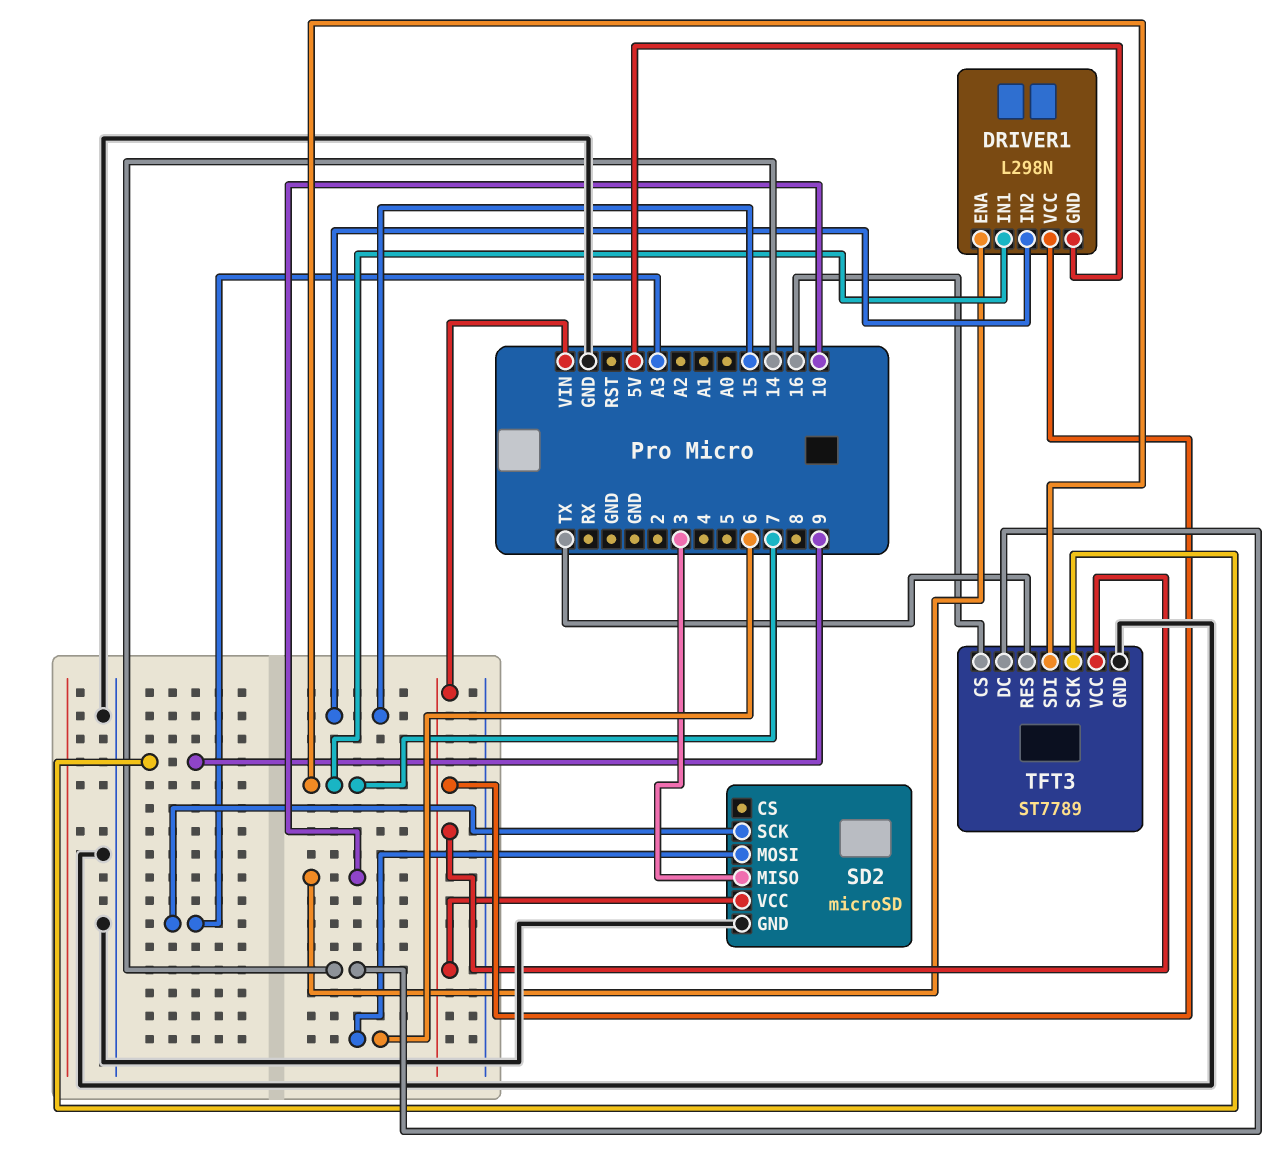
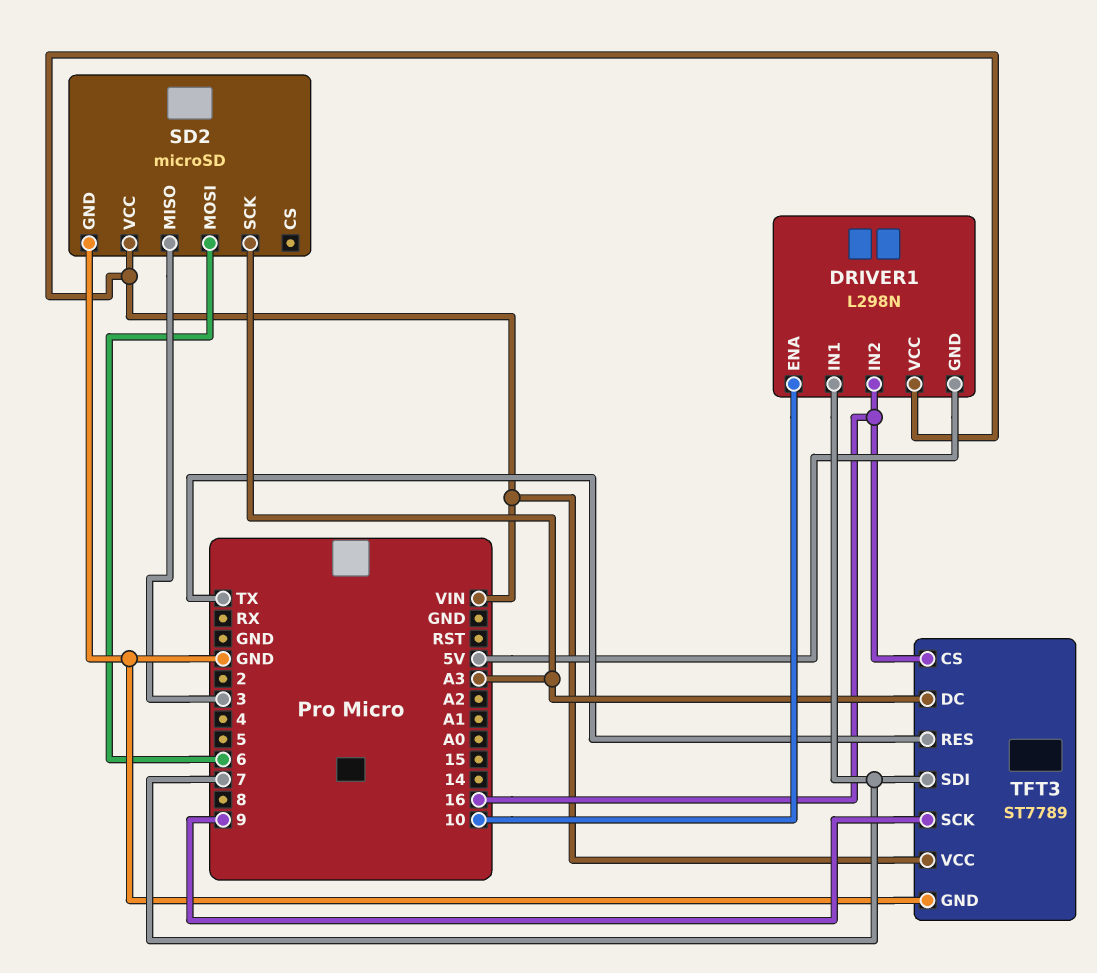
DRIVER1 pin IN2: 15 -> 16
TFT3 pin DC: 14 -> A3

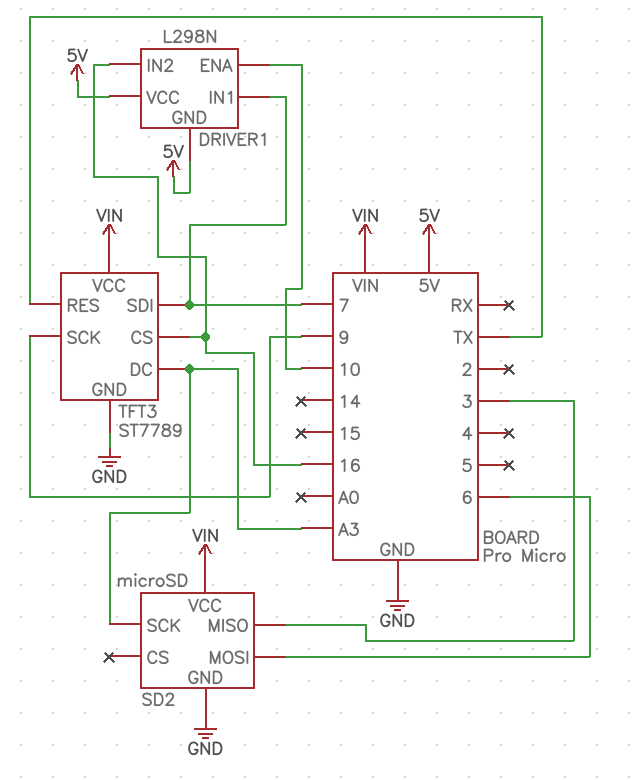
DRIVER1 pin VCC: VIN -> 5V

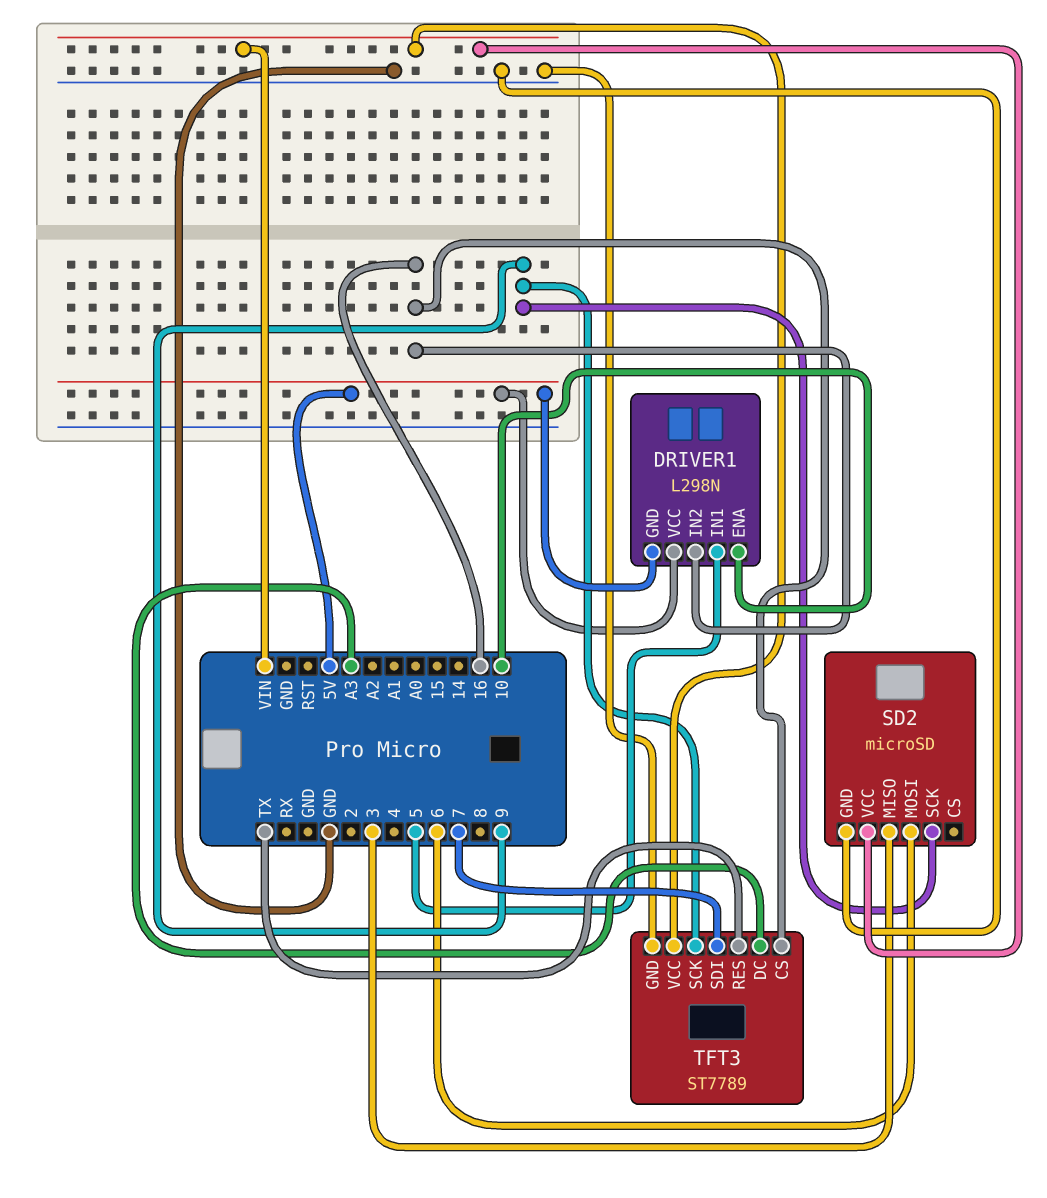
DRIVER1 pin IN1: 7 -> 5
SD2 pin SCK: A3 -> 9

